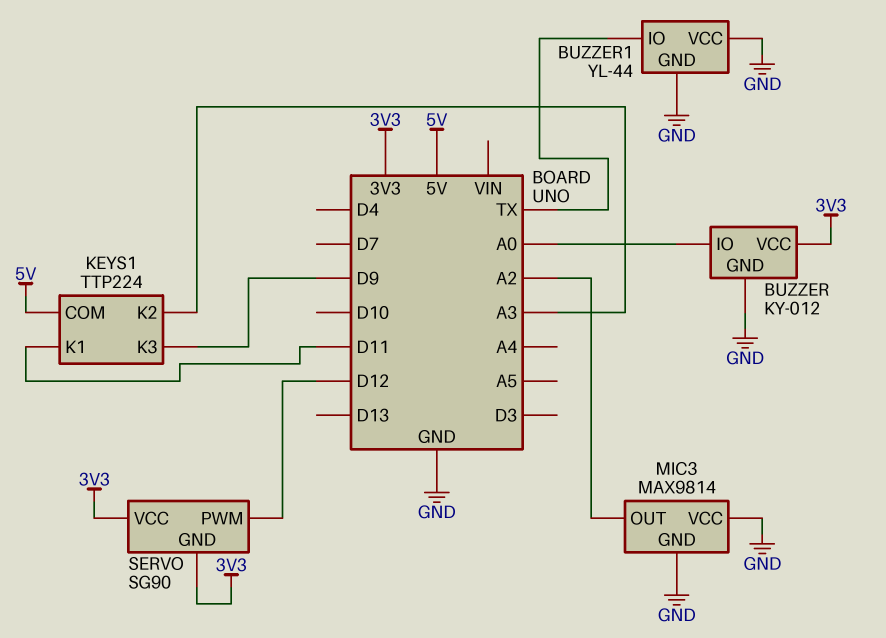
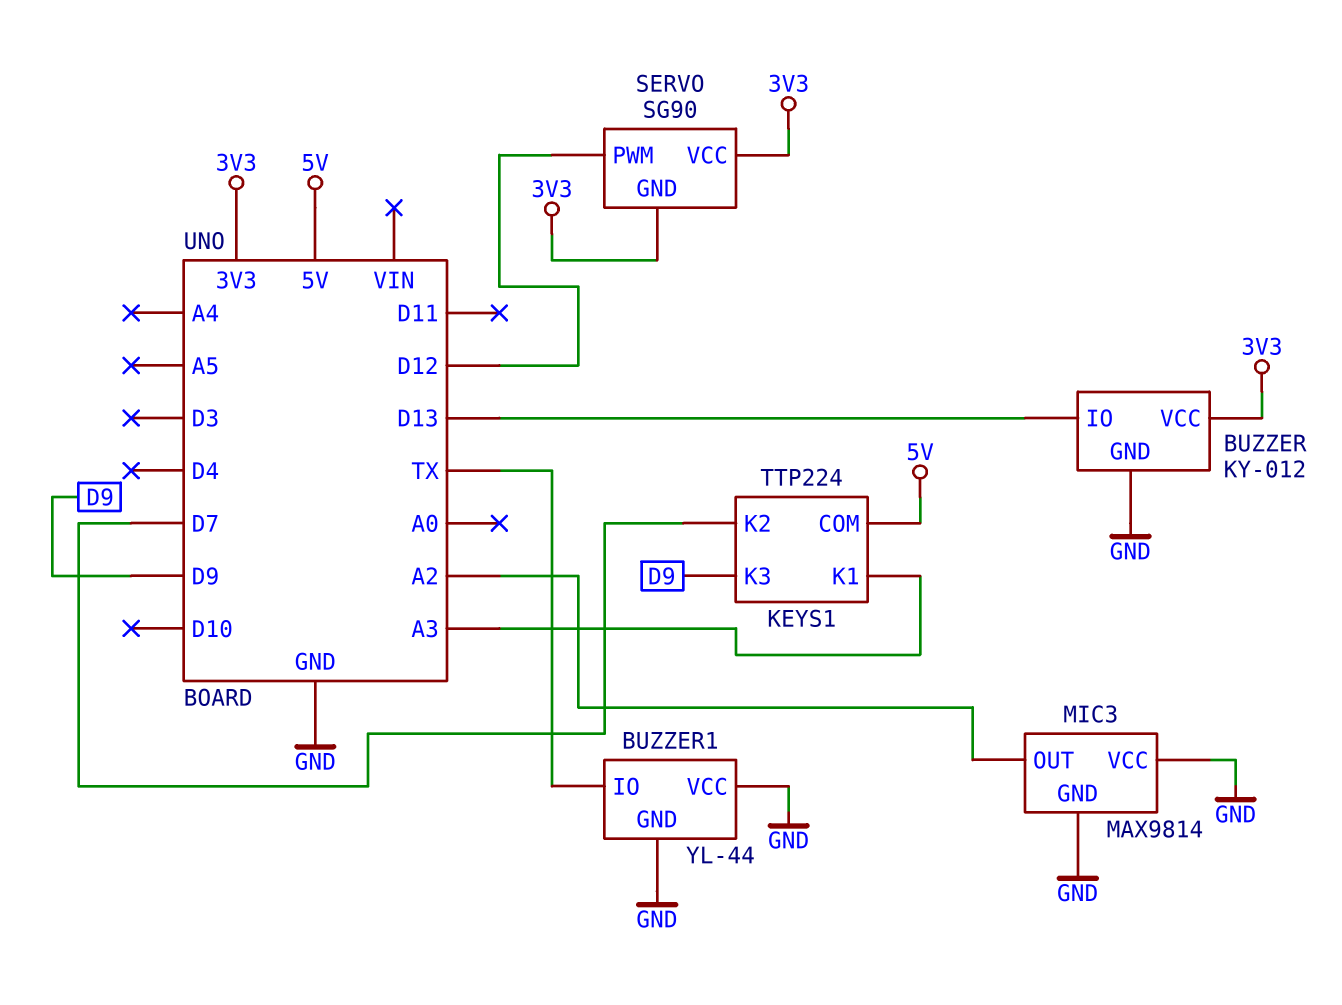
BUZZER pin IO: A0 -> D13
KEYS1 pin K1: D11 -> A3
KEYS1 pin K2: A3 -> D7

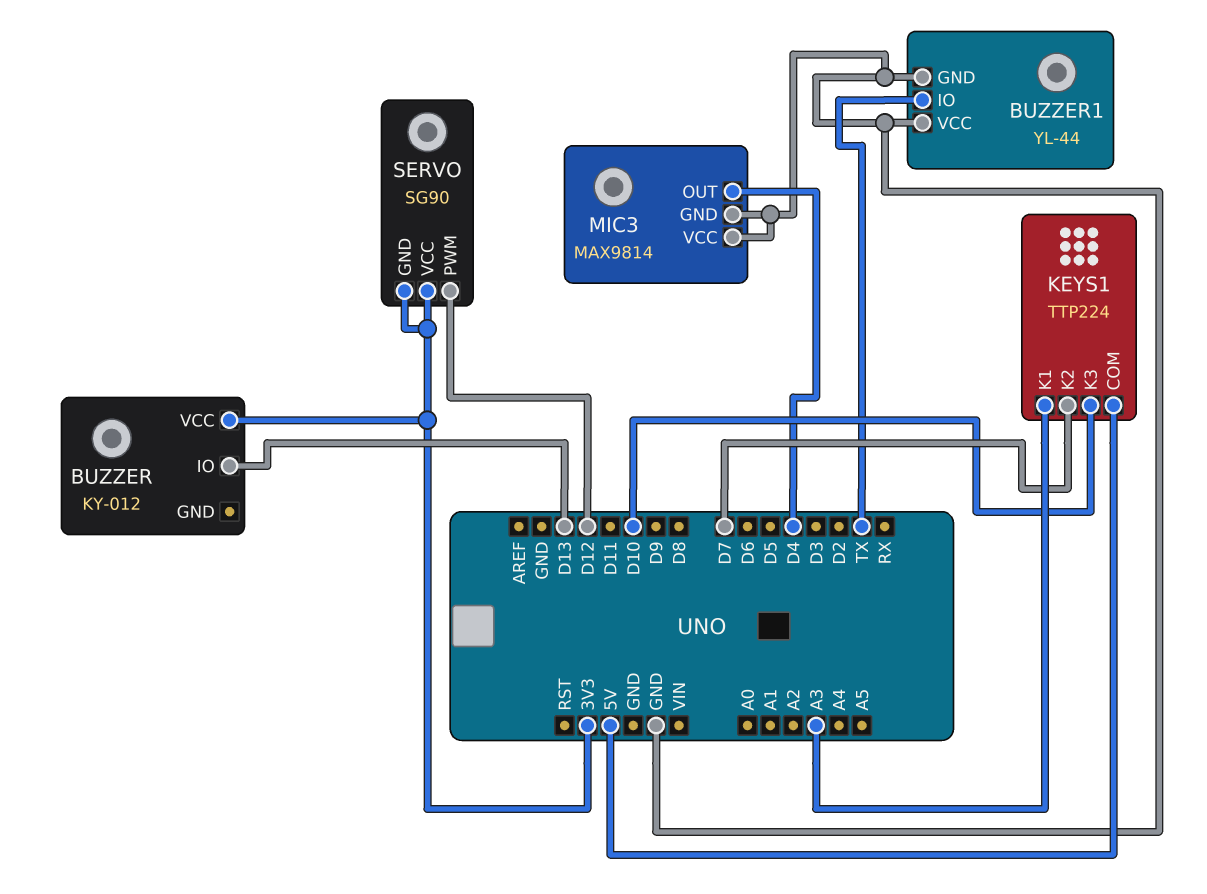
BUZZER pin GND: GND -> none
KEYS1 pin K3: D9 -> D10
MIC3 pin OUT: A2 -> D4

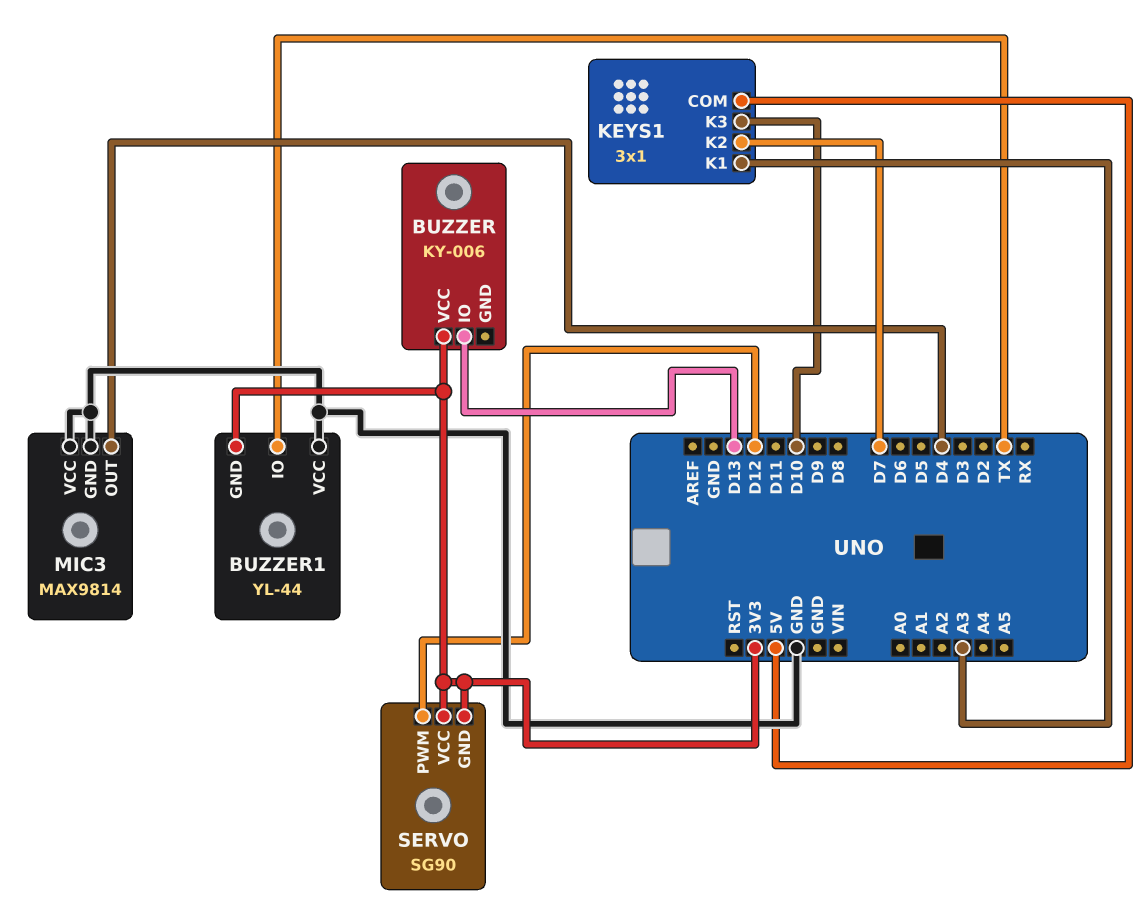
BUZZER: KY-012 -> KY-006
BUZZER1 pin GND: GND -> 3V3
KEYS1: TTP224 -> 3x1

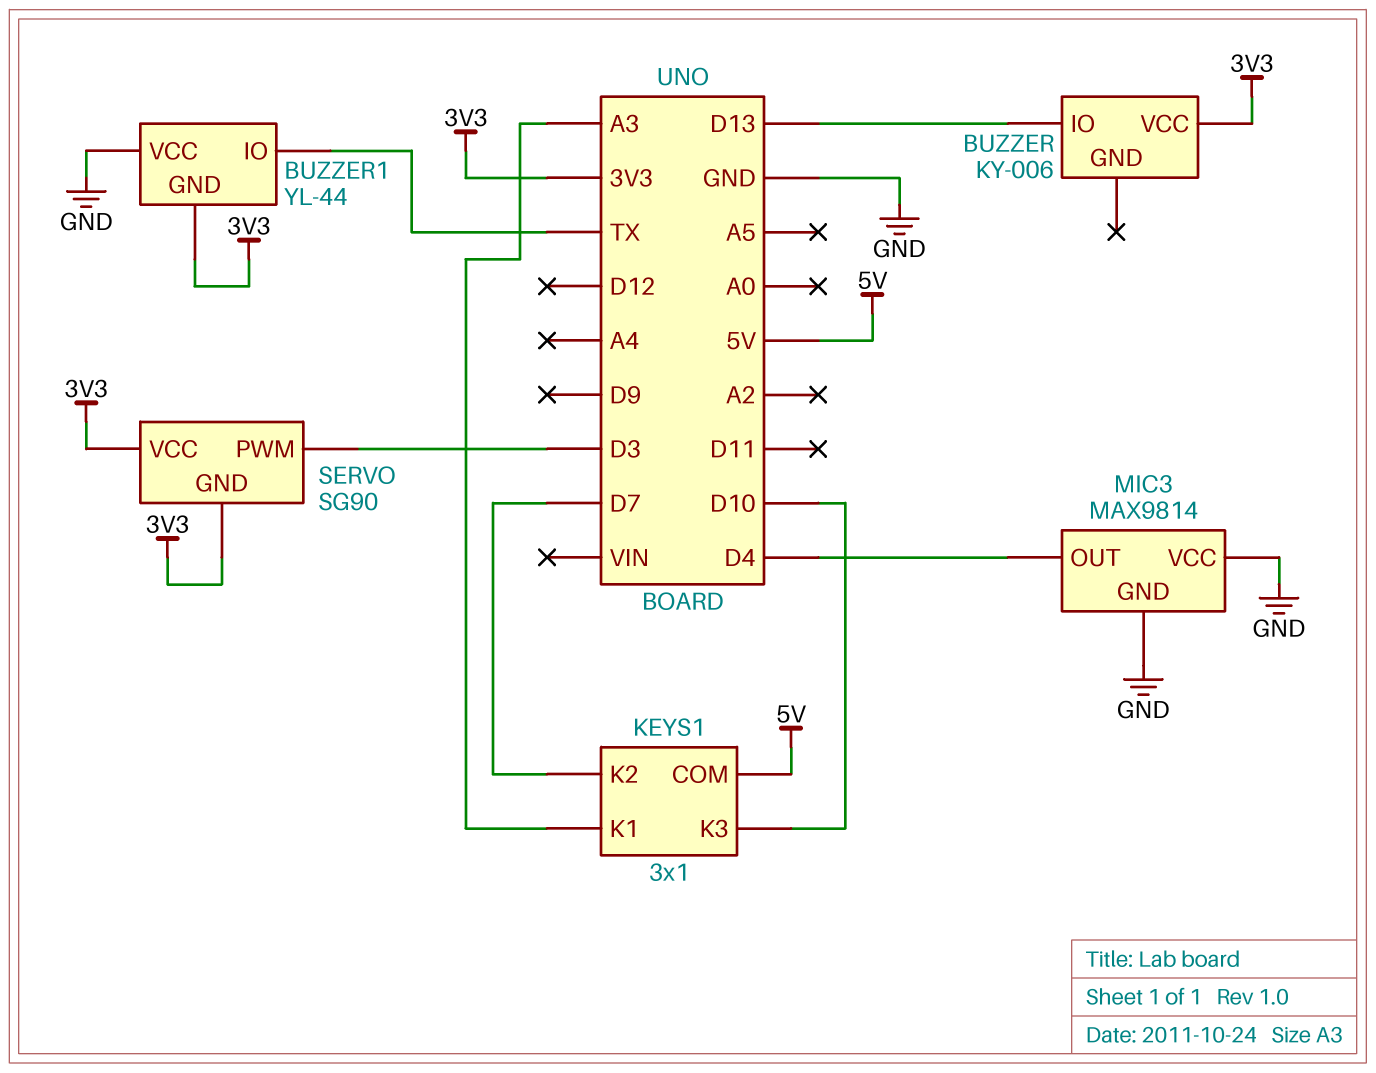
SERVO pin PWM: D12 -> D3

